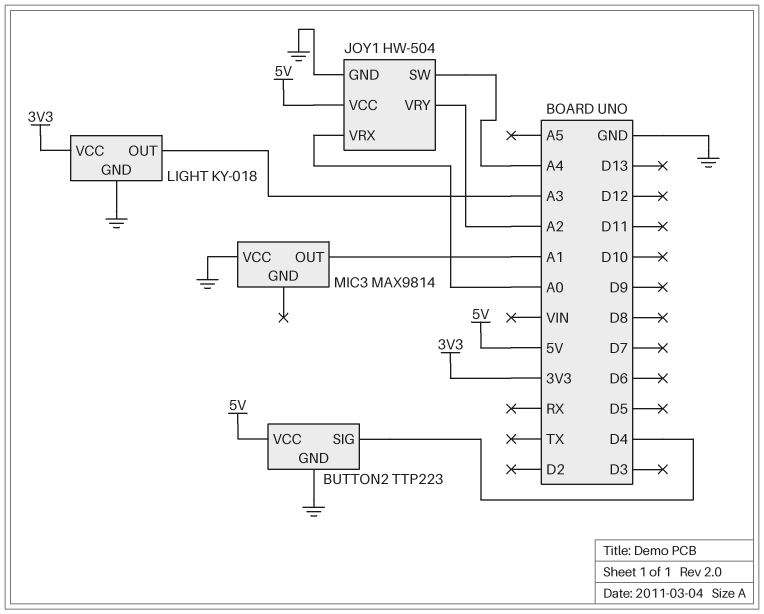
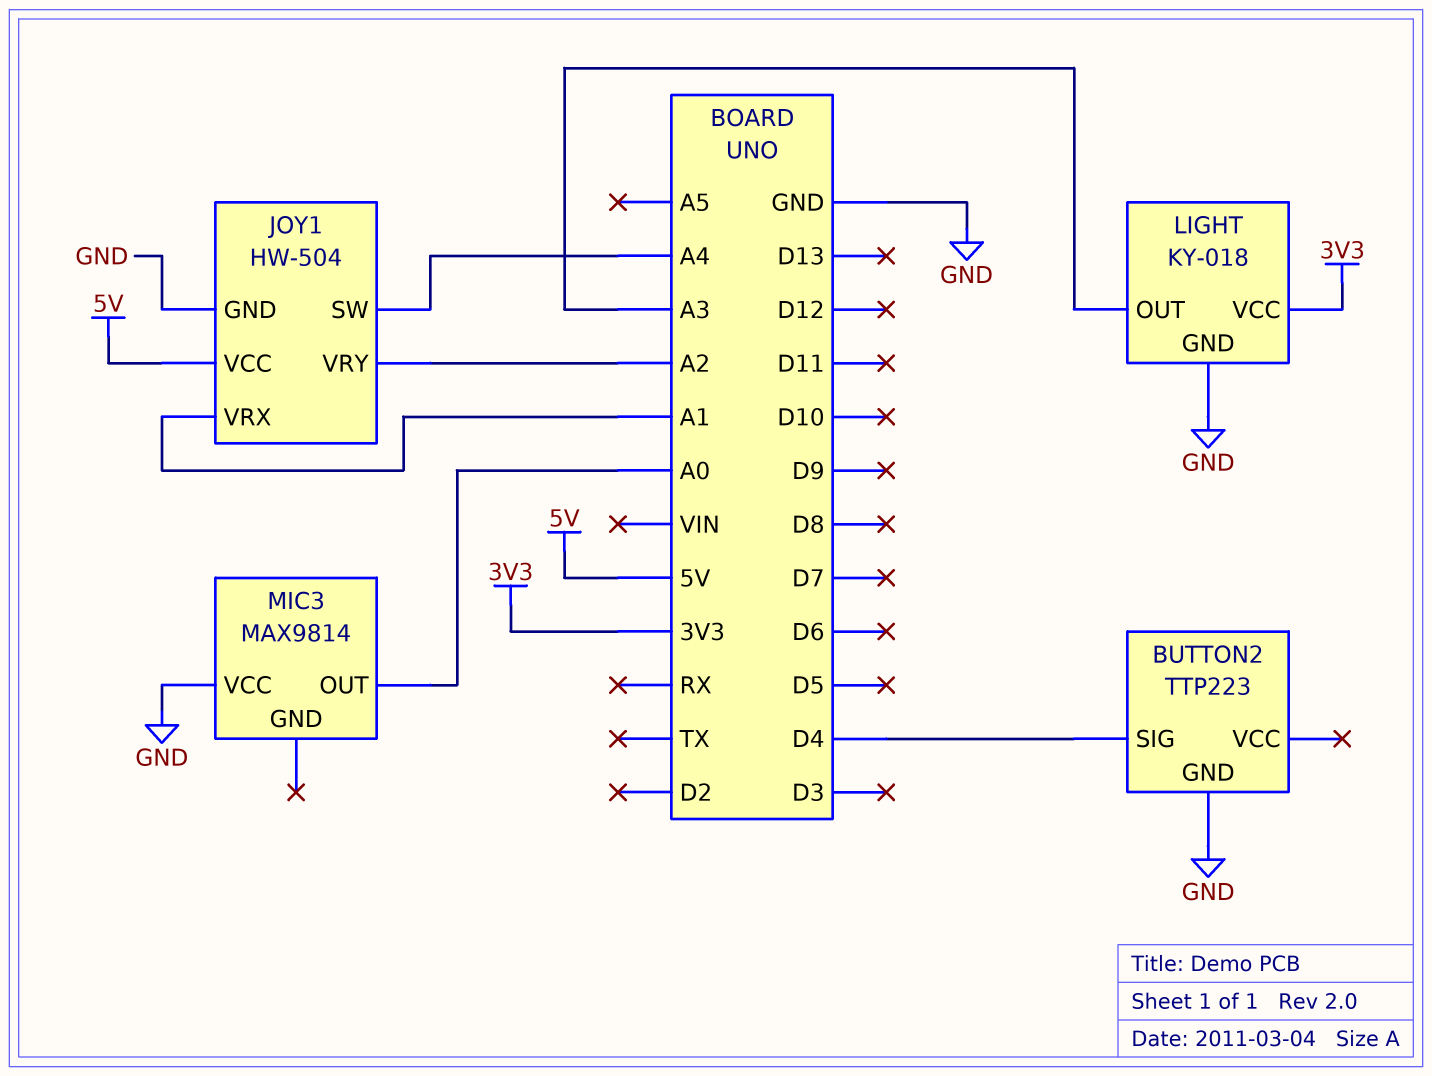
BUTTON2 pin VCC: 5V -> none
JOY1 pin VRX: A0 -> A1
MIC3 pin OUT: A1 -> A0

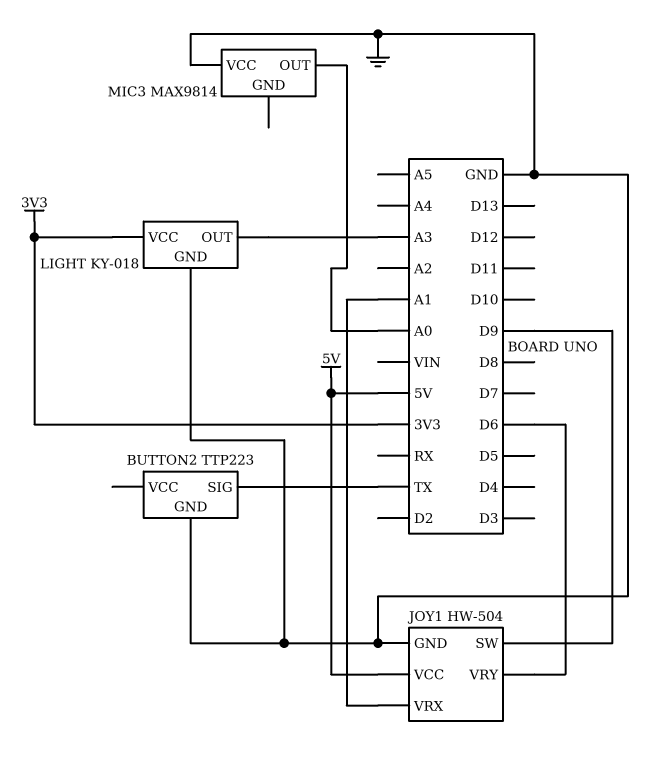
BUTTON2 pin SIG: D4 -> TX
JOY1 pin SW: A4 -> D9
JOY1 pin VRY: A2 -> D6

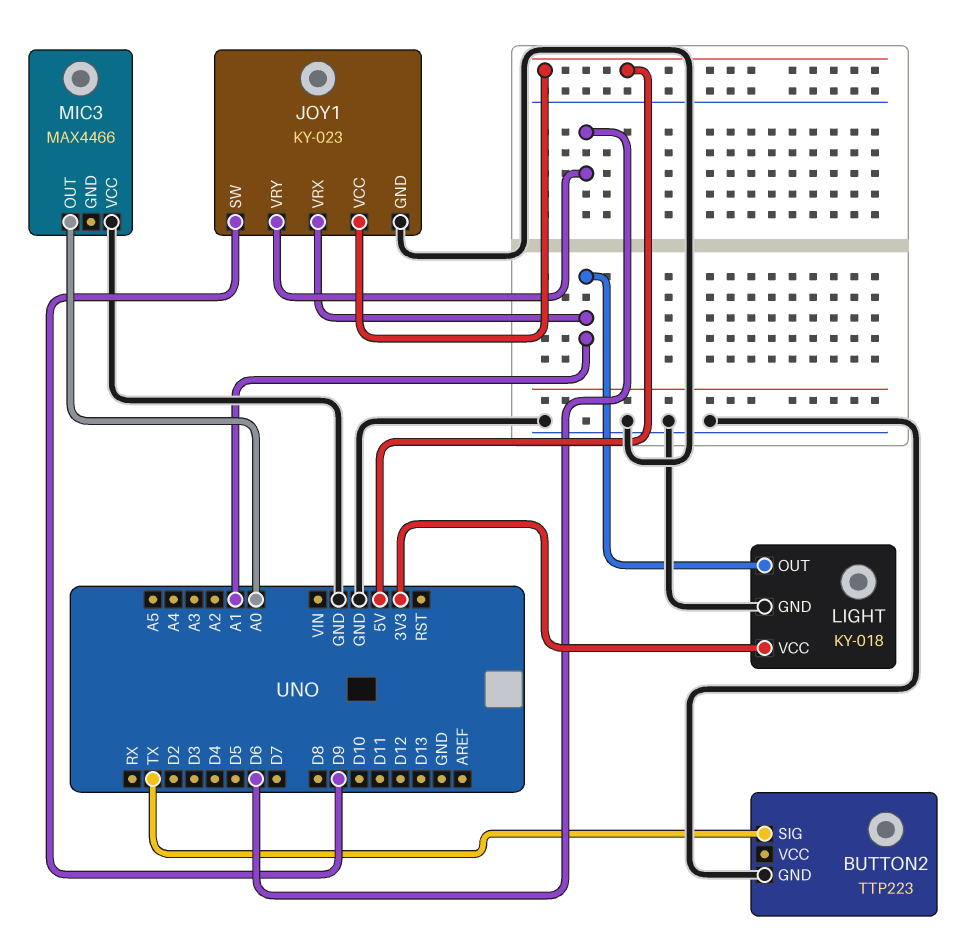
JOY1: HW-504 -> KY-023
LIGHT pin OUT: A3 -> A1
MIC3: MAX9814 -> MAX4466

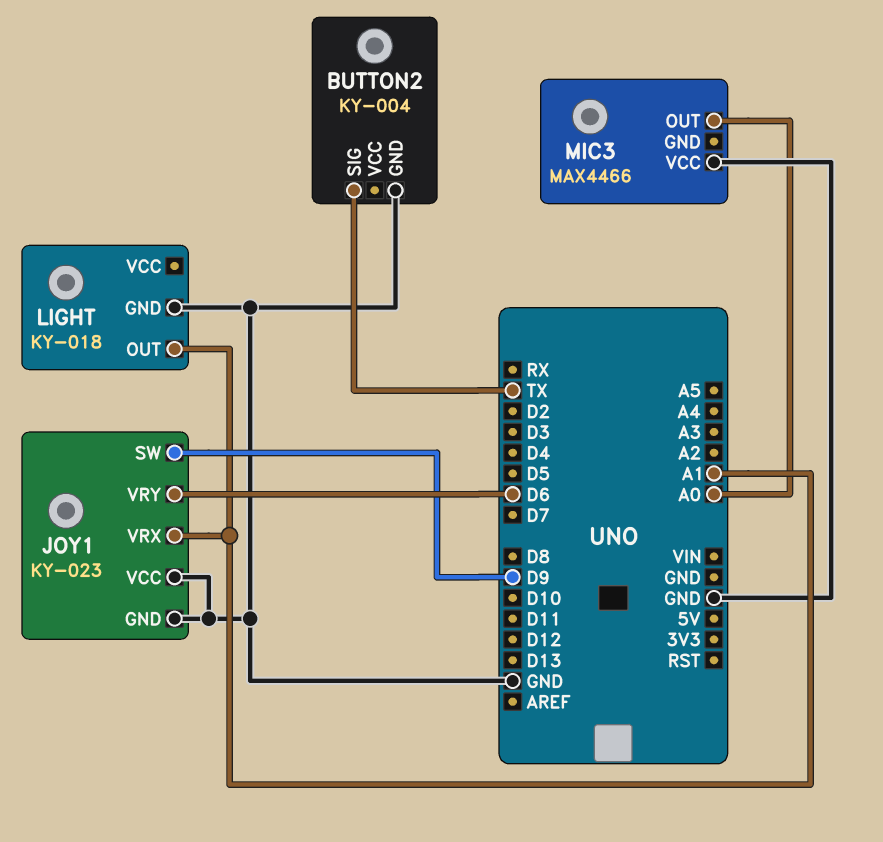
BUTTON2: TTP223 -> KY-004
JOY1 pin VCC: 5V -> GND
LIGHT pin VCC: 3V3 -> none

